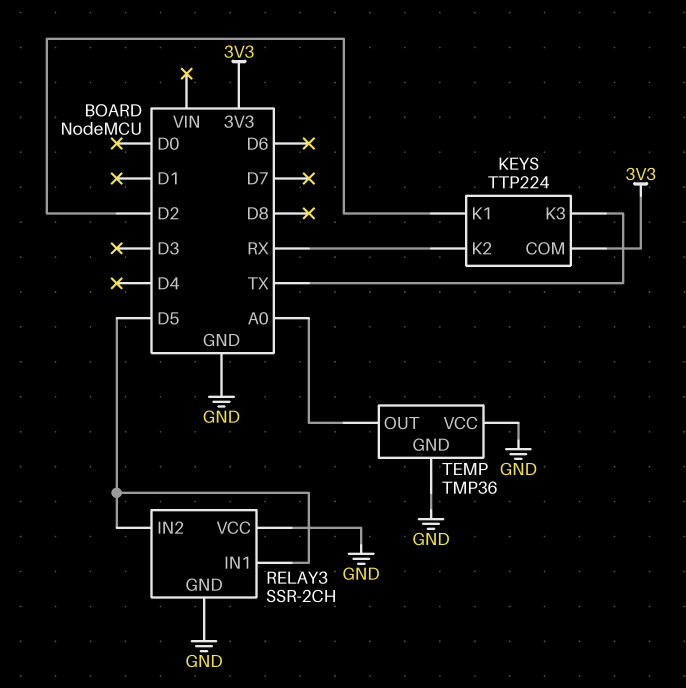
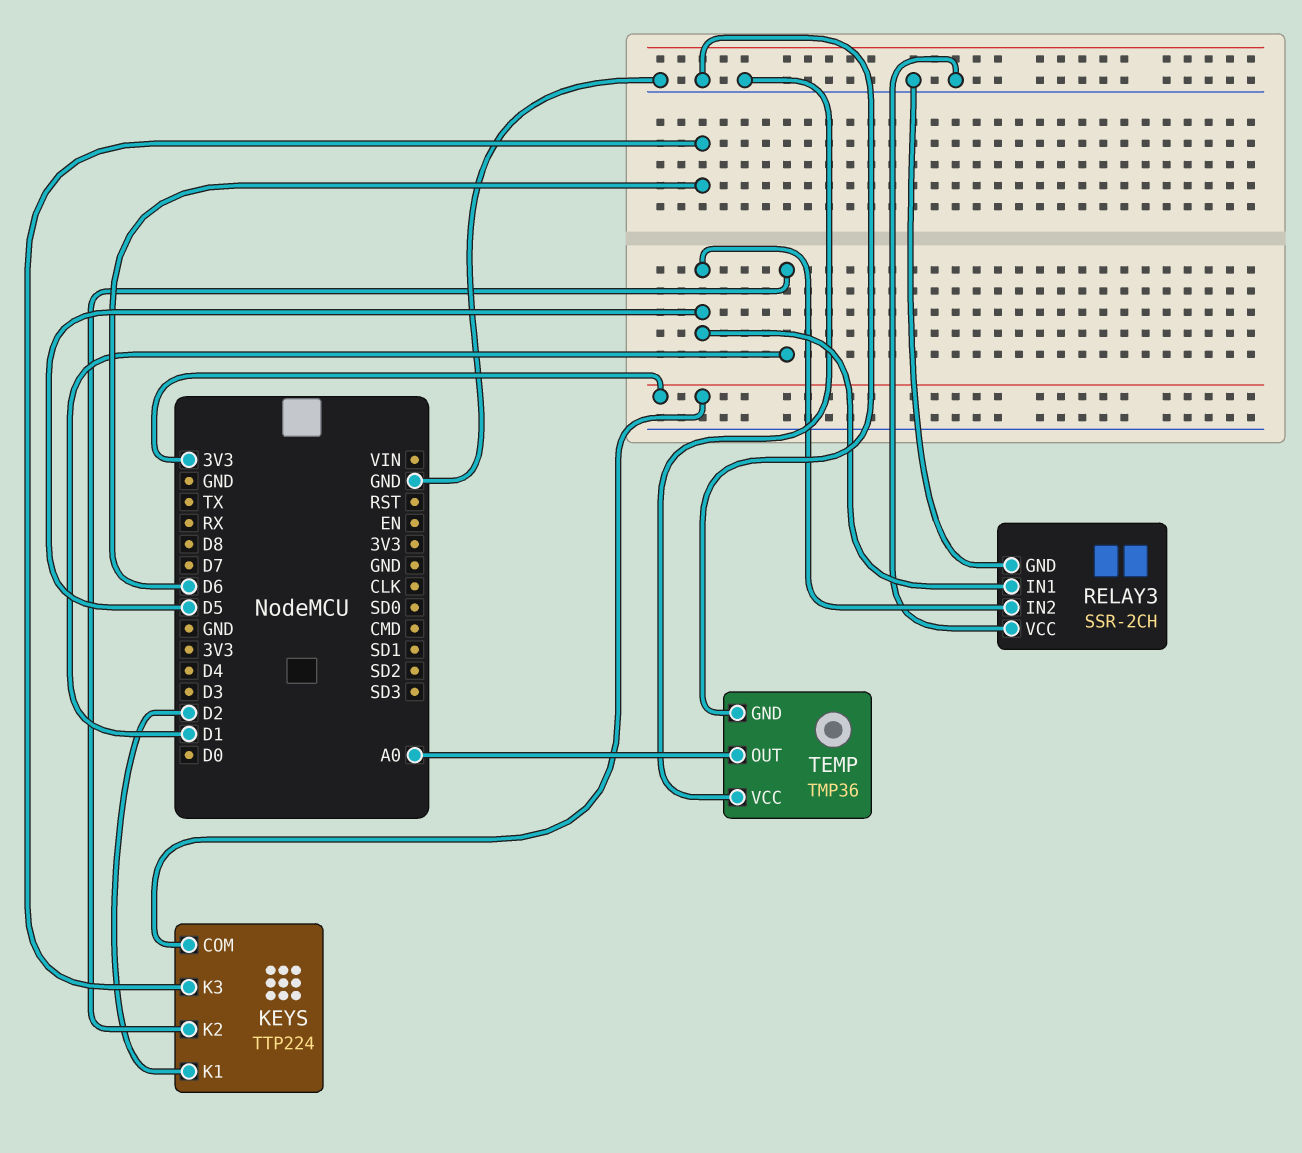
KEYS pin K2: RX -> D1
KEYS pin K3: TX -> D6

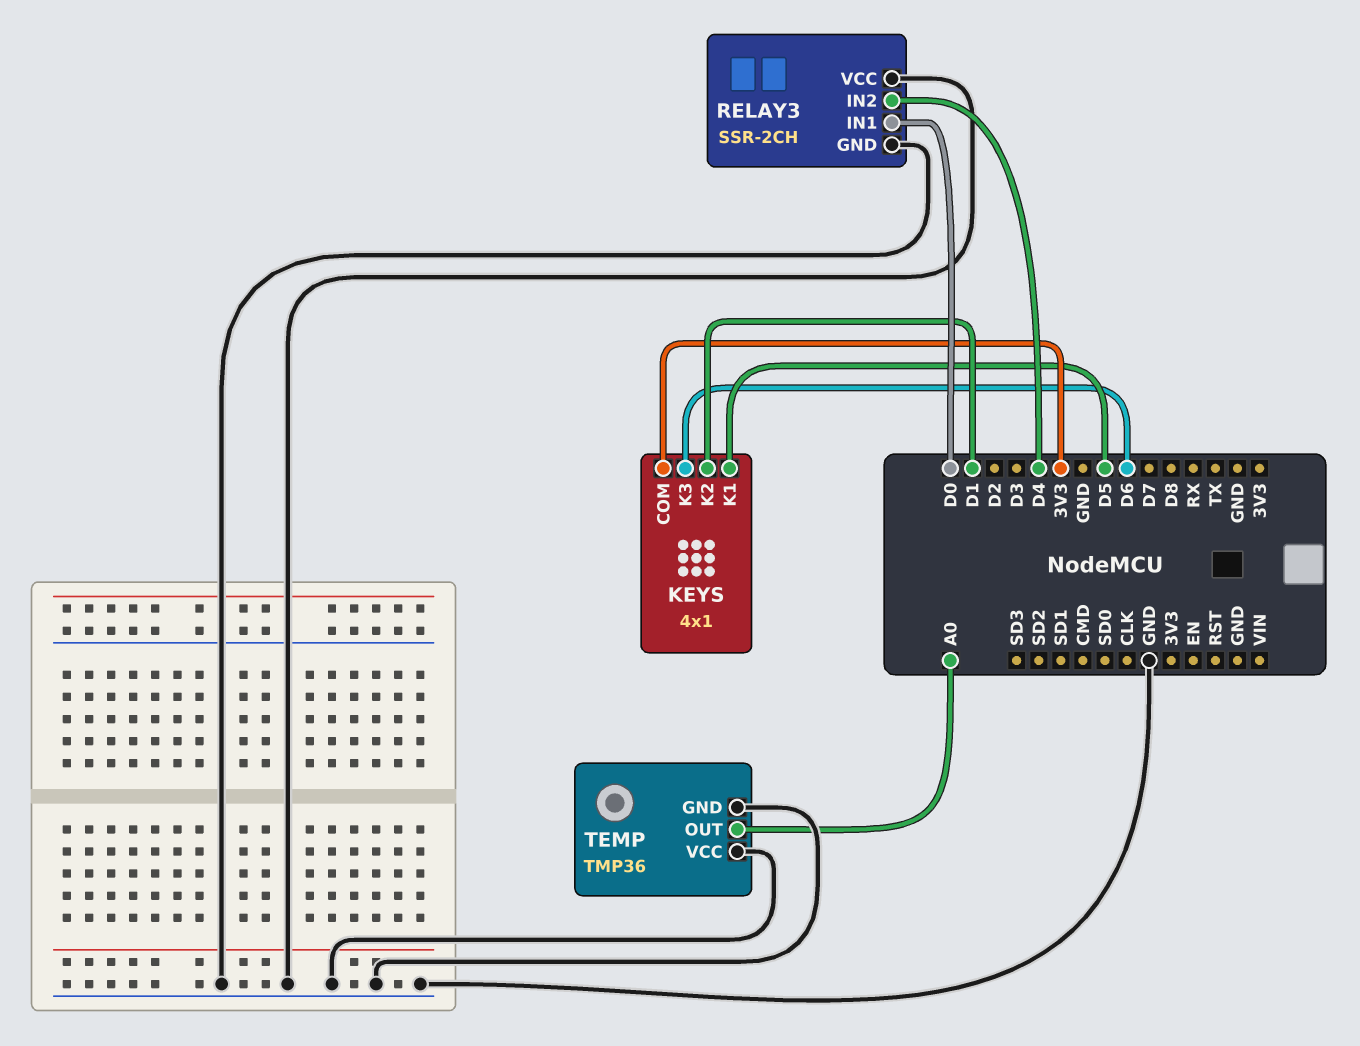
KEYS: TTP224 -> 4x1
KEYS pin K1: D2 -> D5
RELAY3 pin IN1: D5 -> D0
RELAY3 pin IN2: D5 -> D4

